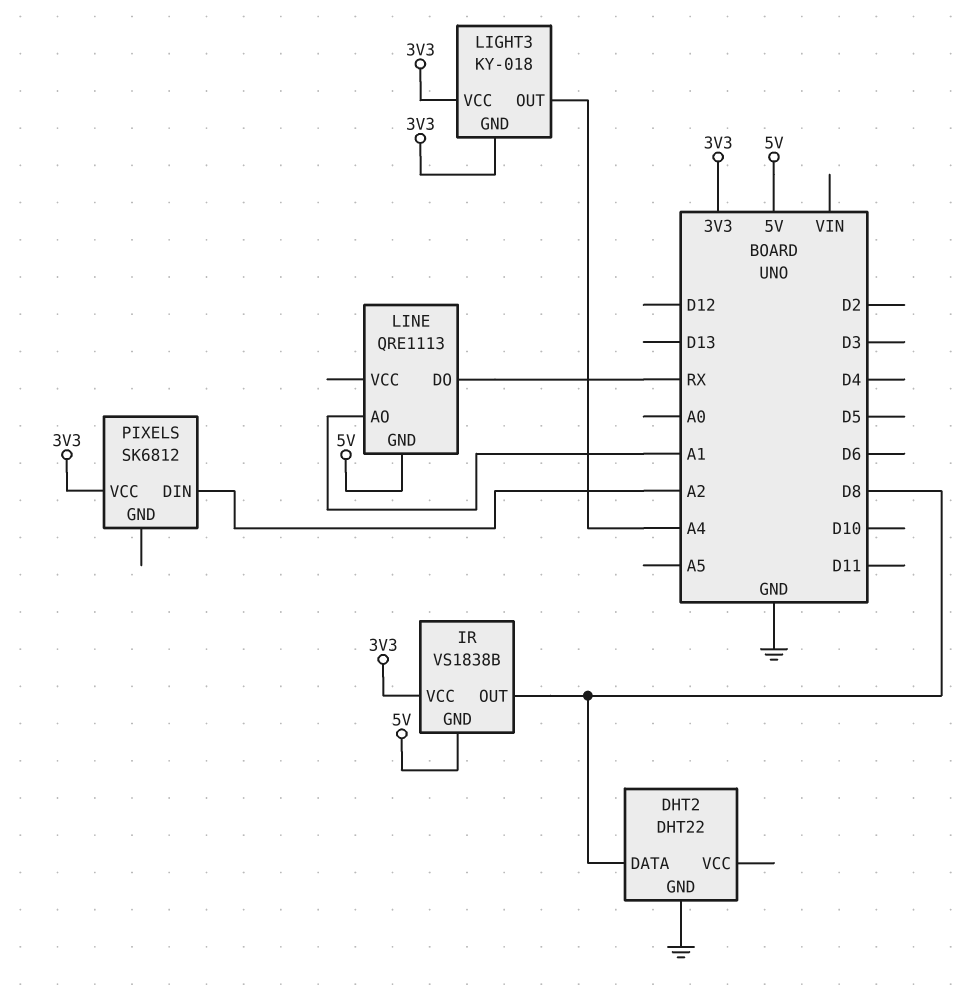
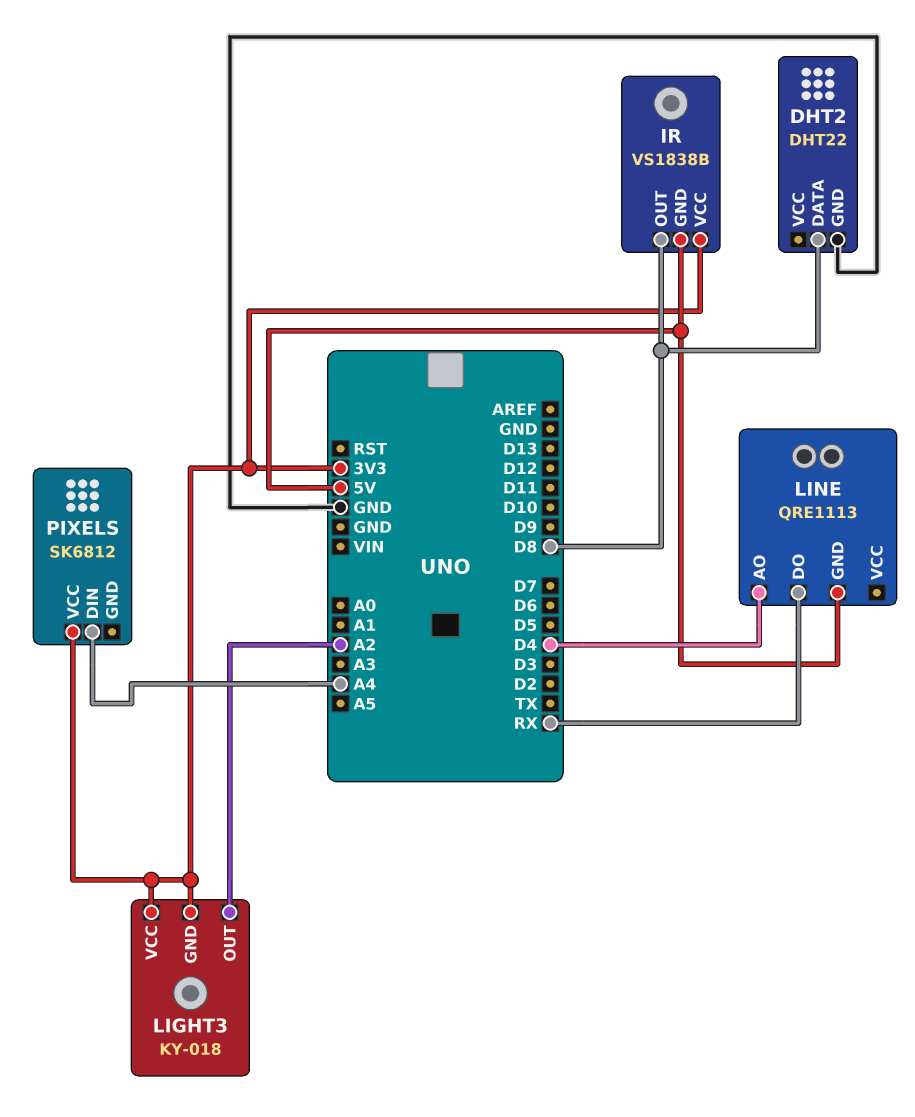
LIGHT3 pin OUT: A4 -> A2
LINE pin AO: A1 -> D4
PIXELS pin DIN: A2 -> A4

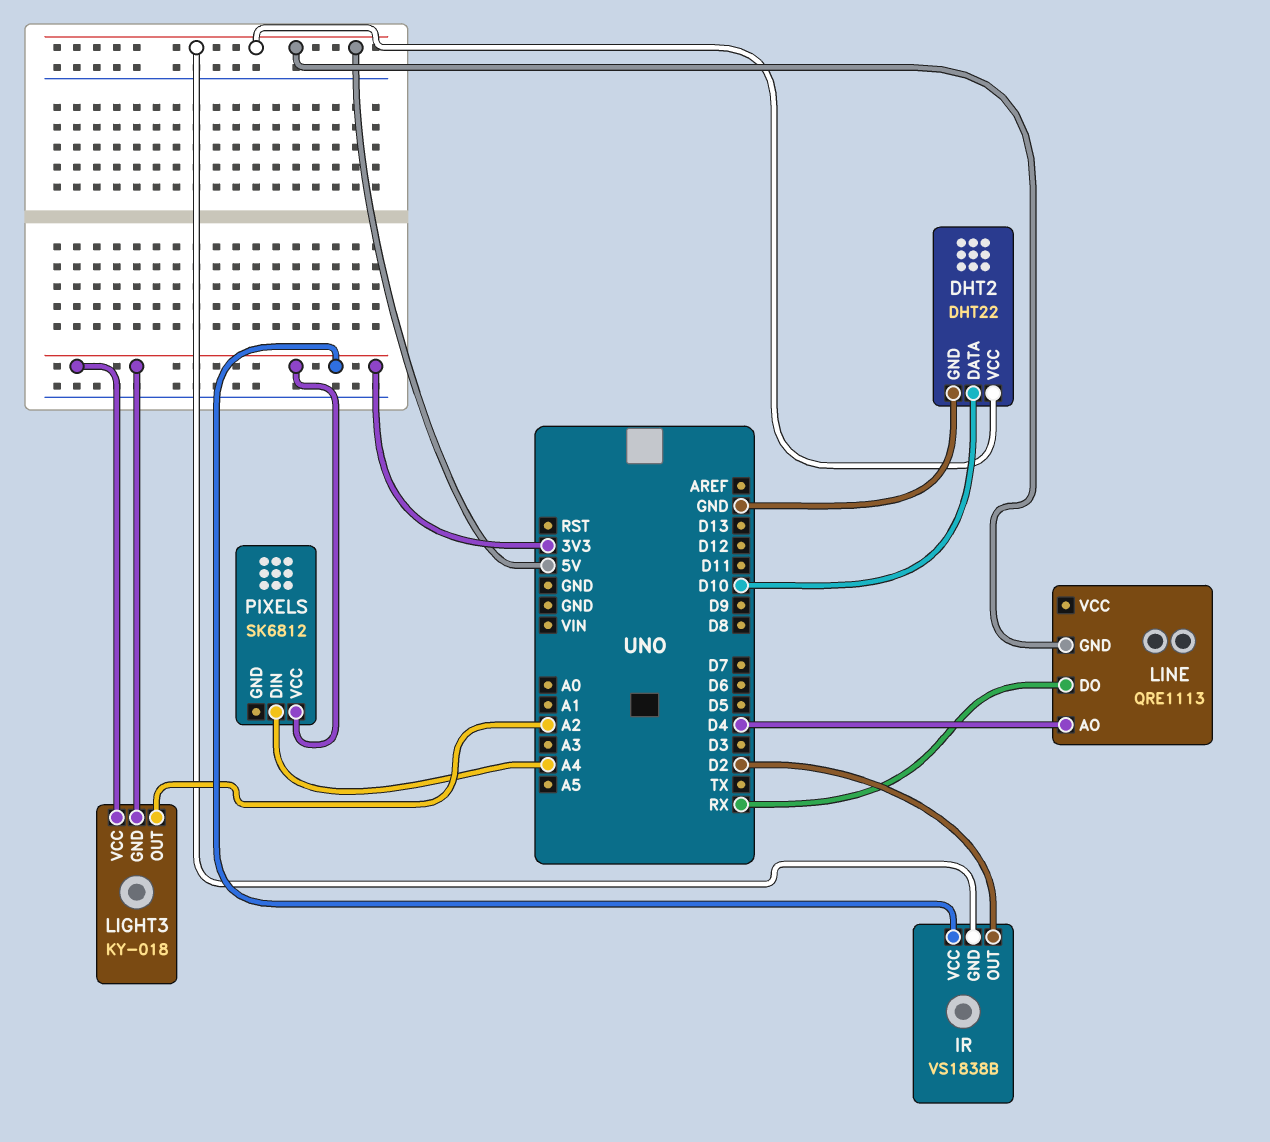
DHT2 pin DATA: D8 -> D10
DHT2 pin VCC: none -> 5V
IR pin OUT: D8 -> D2

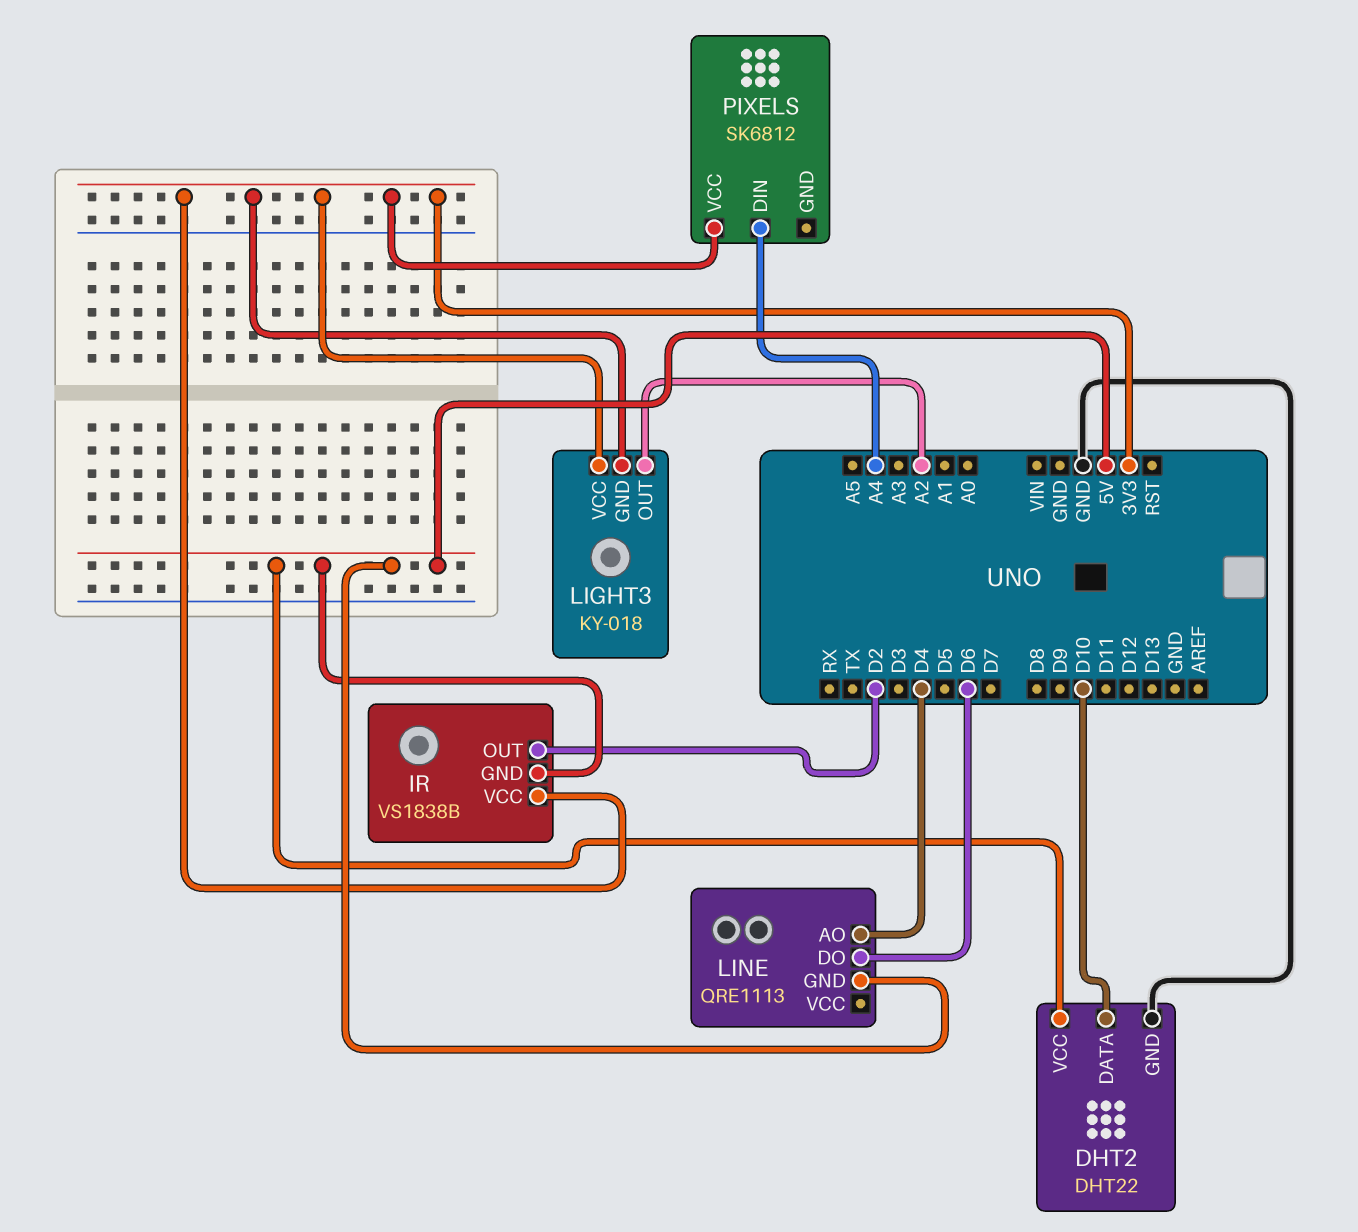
LINE pin DO: RX -> D6

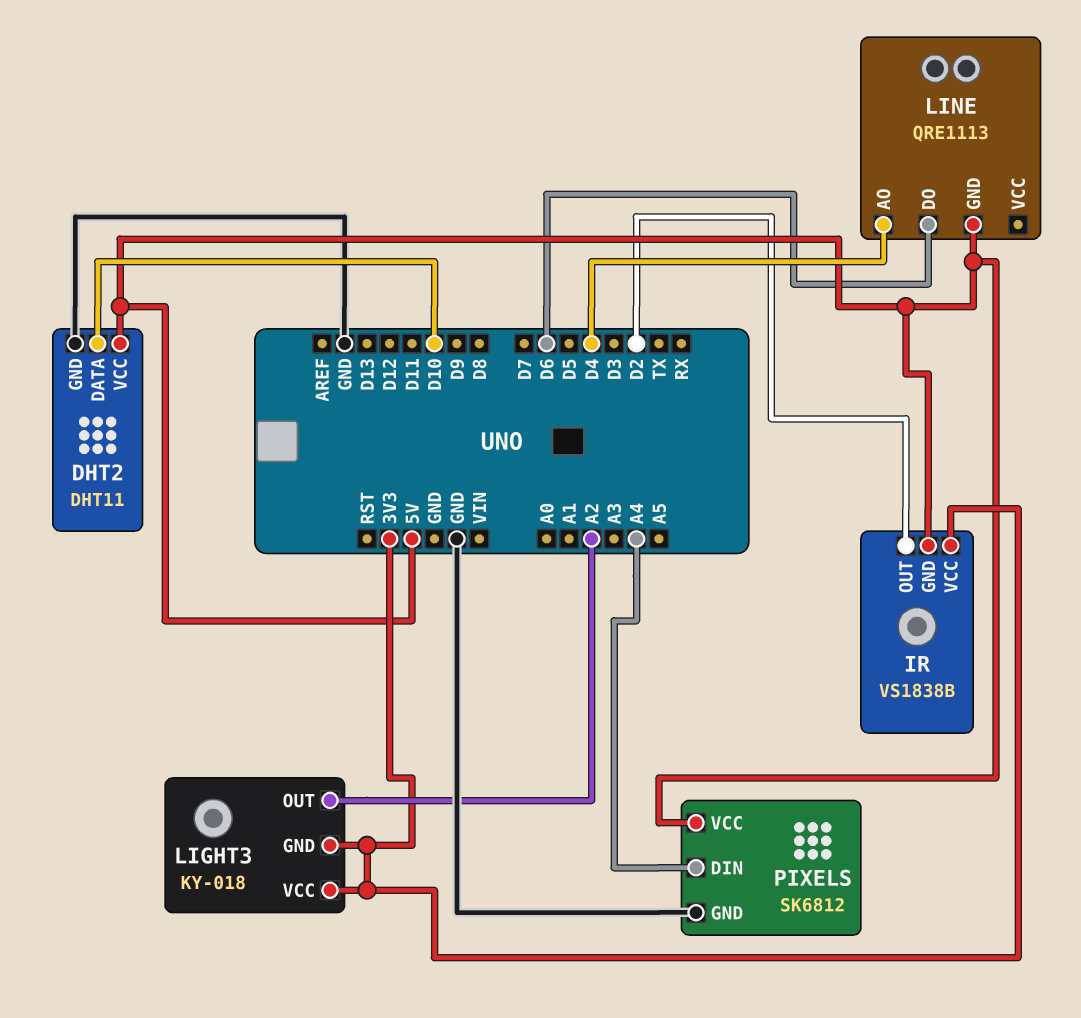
DHT2: DHT22 -> DHT11
PIXELS pin GND: none -> GND
PIXELS pin VCC: 3V3 -> 5V

